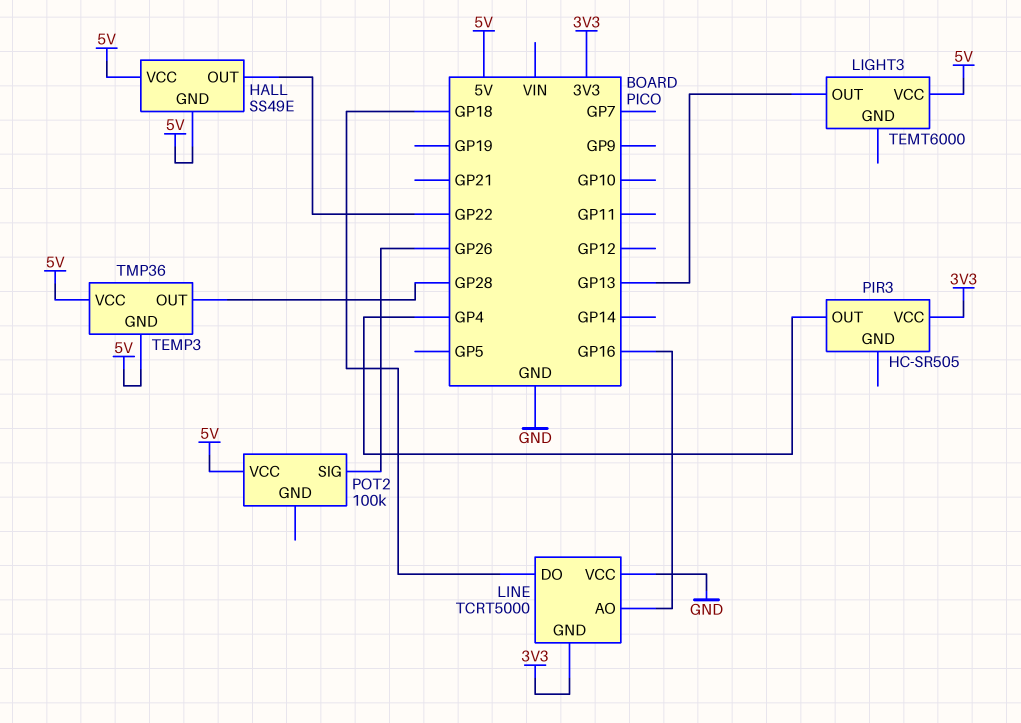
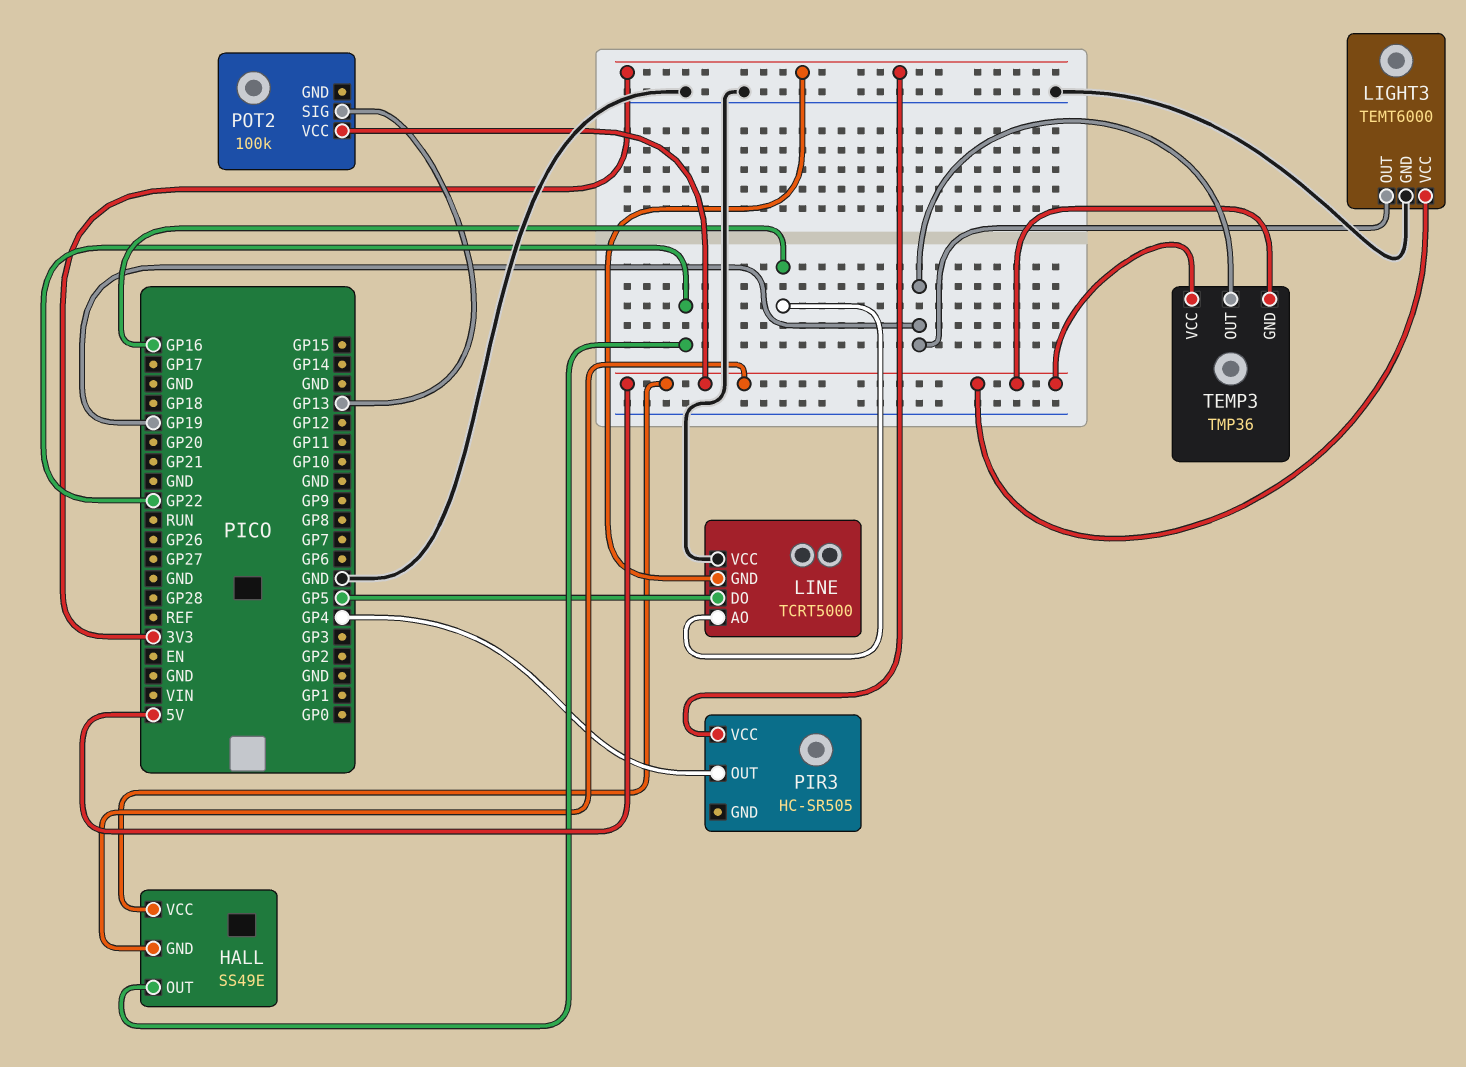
LIGHT3 pin GND: none -> GND
LIGHT3 pin OUT: GP13 -> GP19
LINE pin DO: GP18 -> GP5
POT2 pin SIG: GP26 -> GP13
TEMP3 pin OUT: GP28 -> GP19

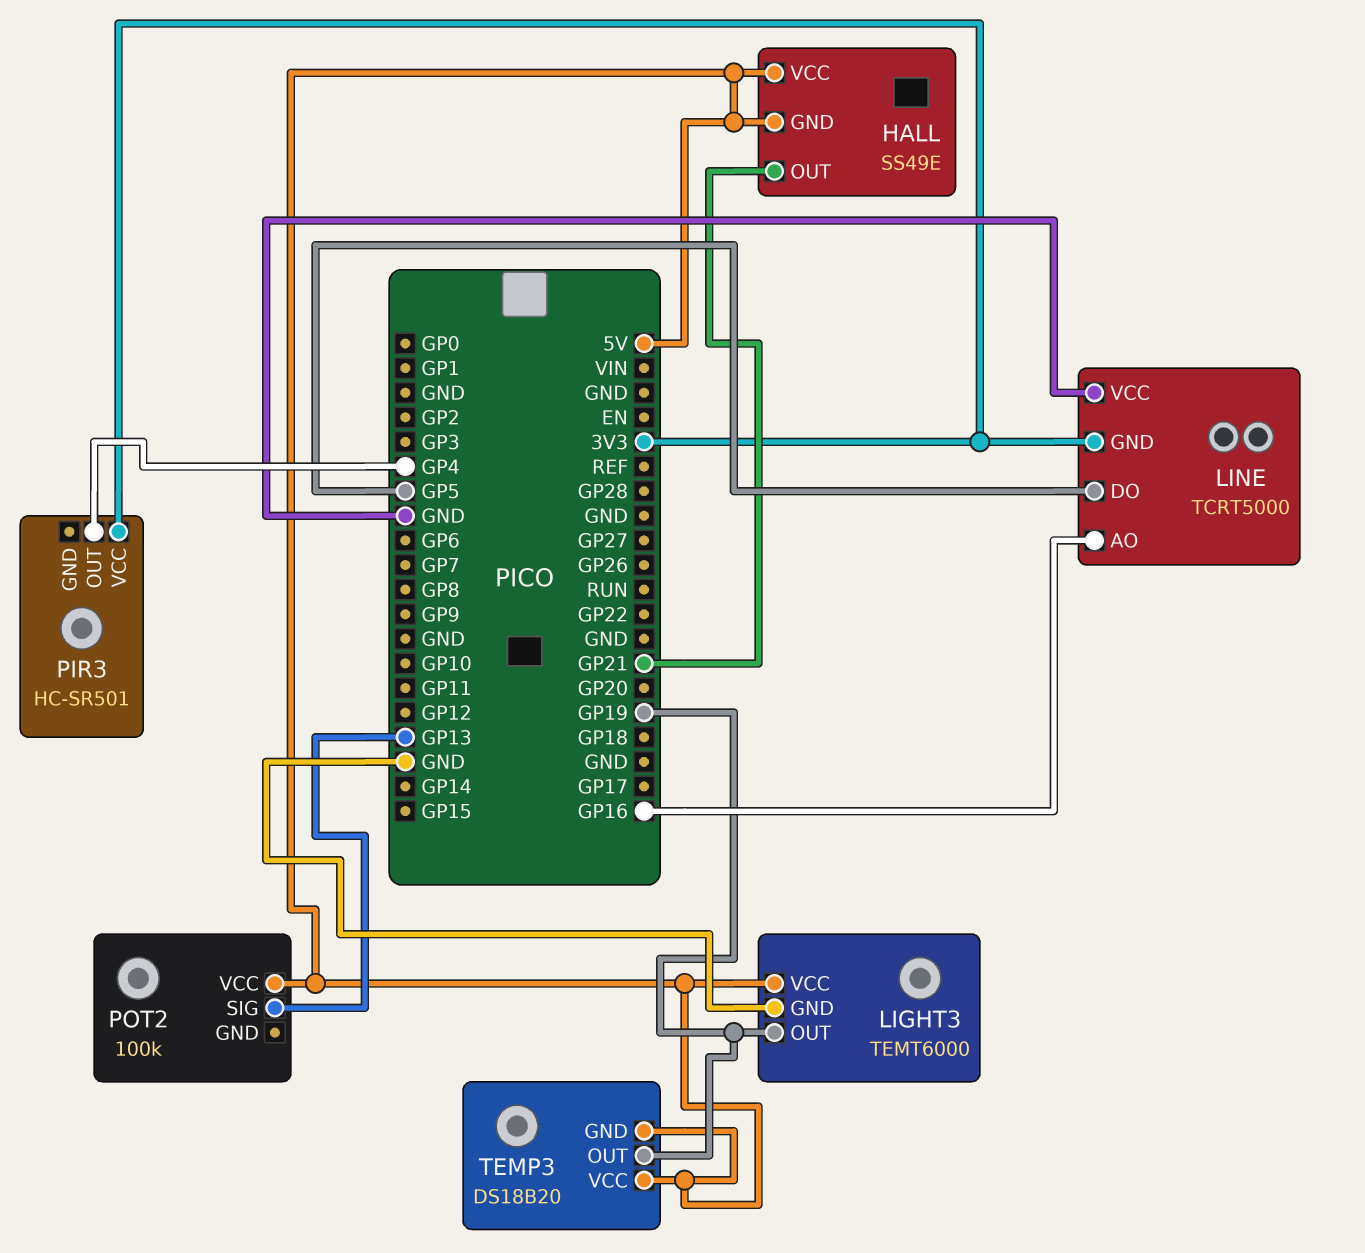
HALL pin OUT: GP22 -> GP21
PIR3: HC-SR505 -> HC-SR501
TEMP3: TMP36 -> DS18B20

